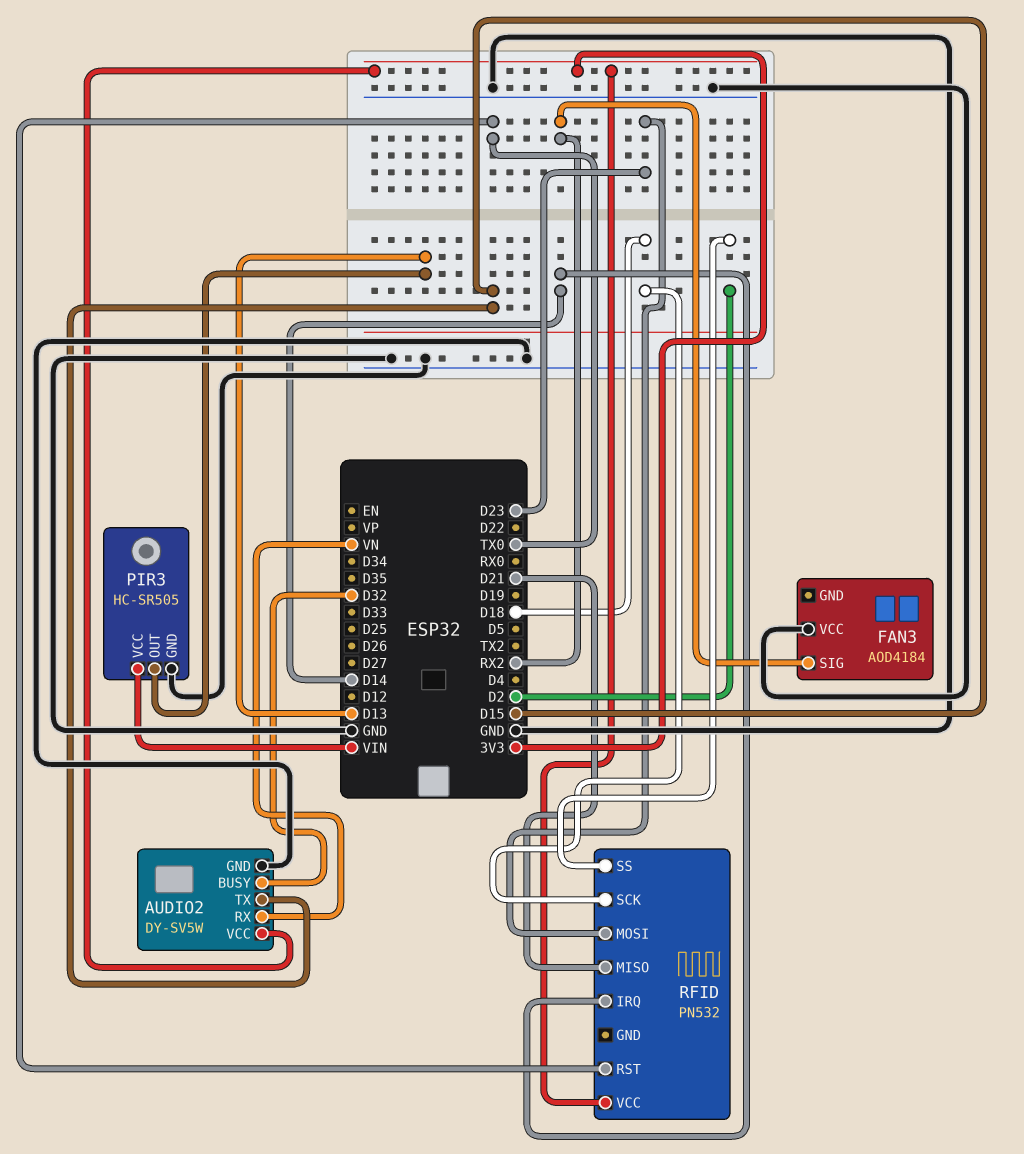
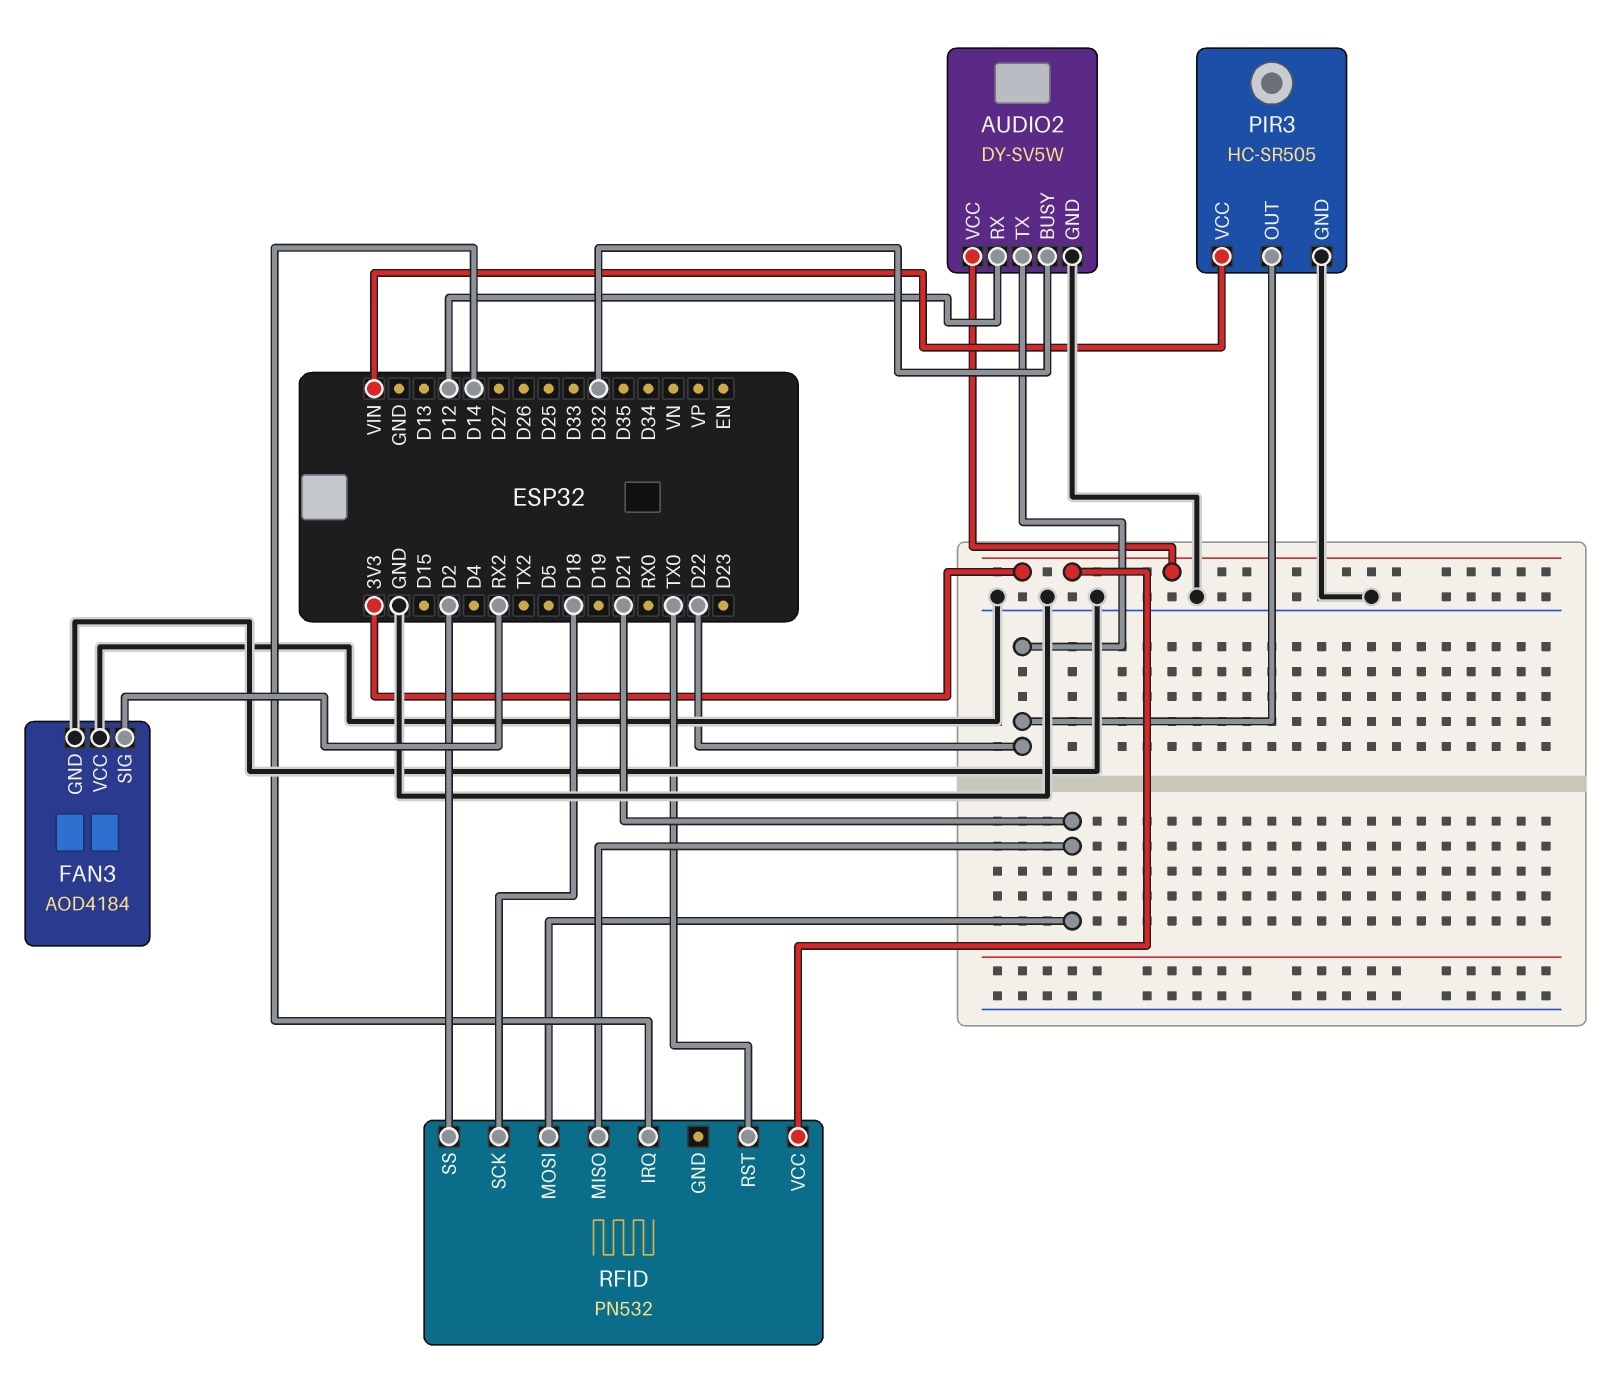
AUDIO2 pin RX: VN -> D12
AUDIO2 pin TX: D15 -> D22
FAN3 pin GND: none -> GND
PIR3 pin OUT: D13 -> D22
RFID pin MOSI: D23 -> D21

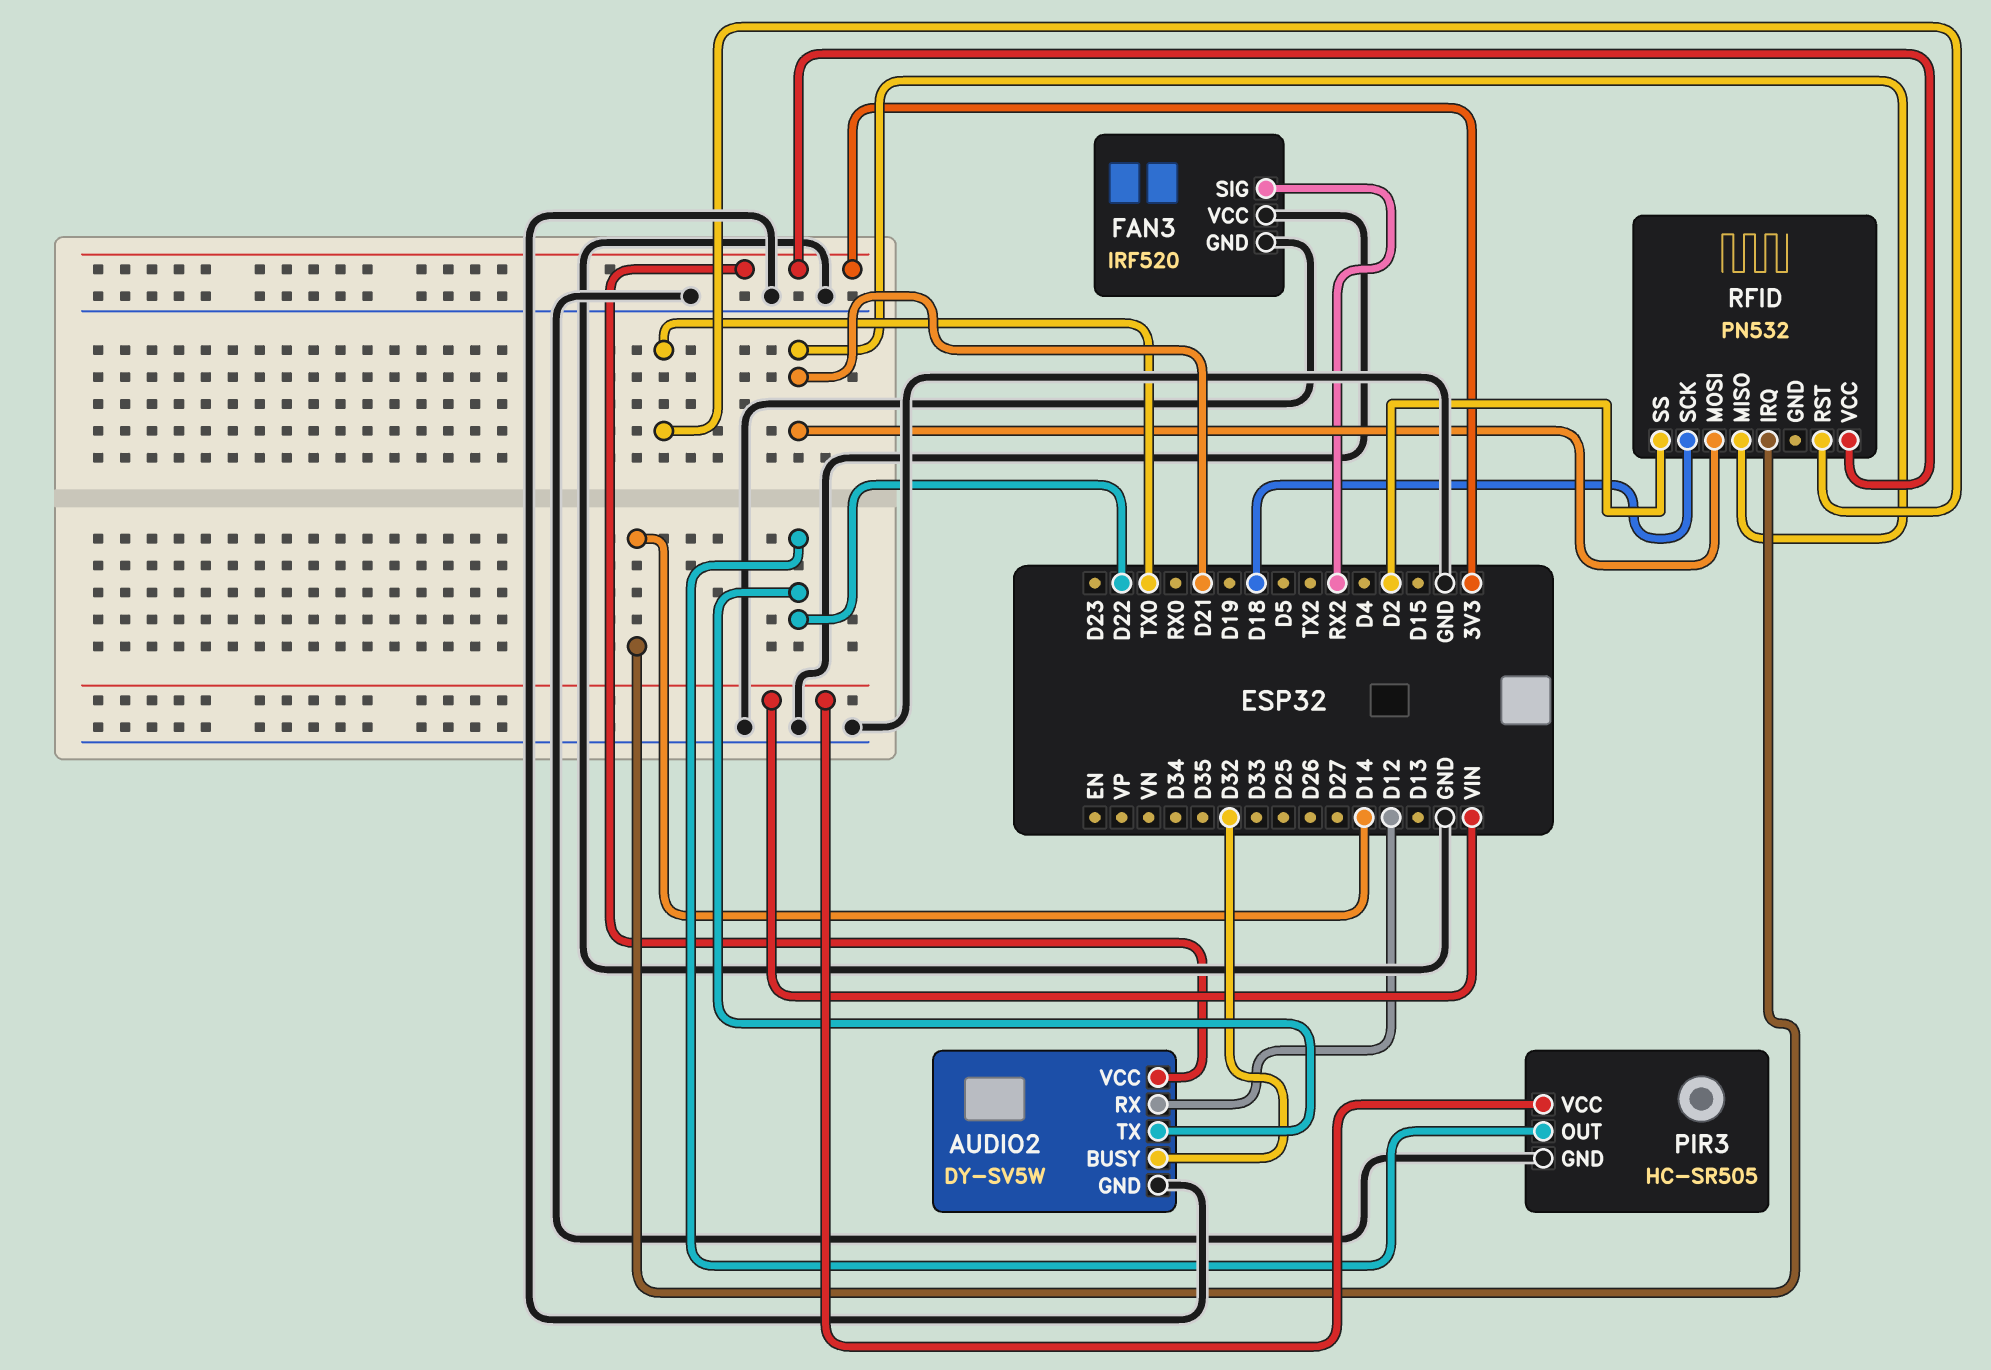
FAN3: AOD4184 -> IRF520

